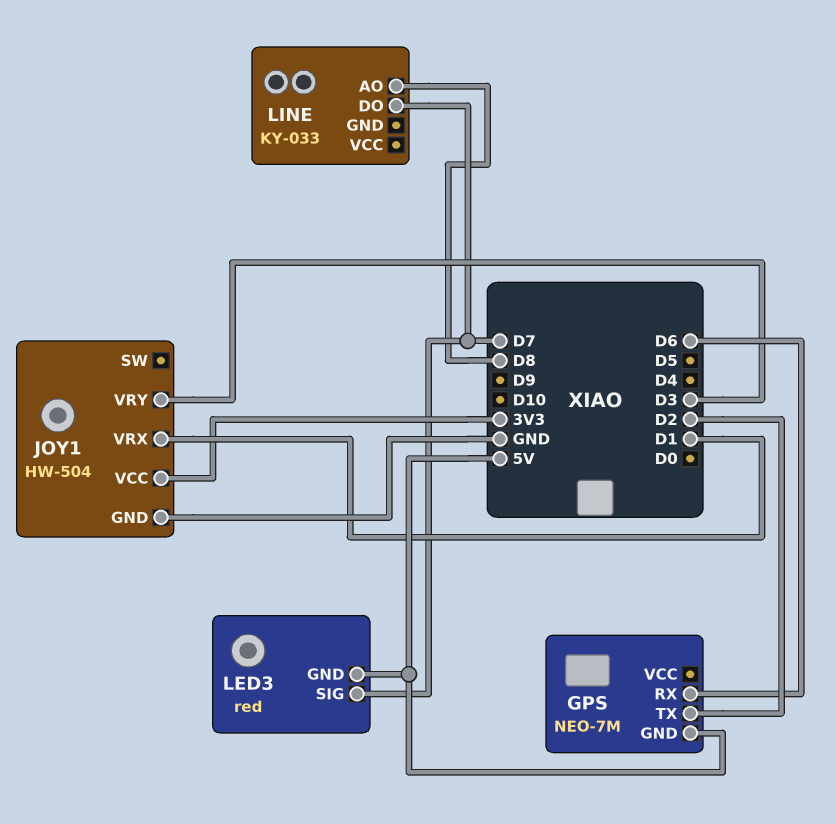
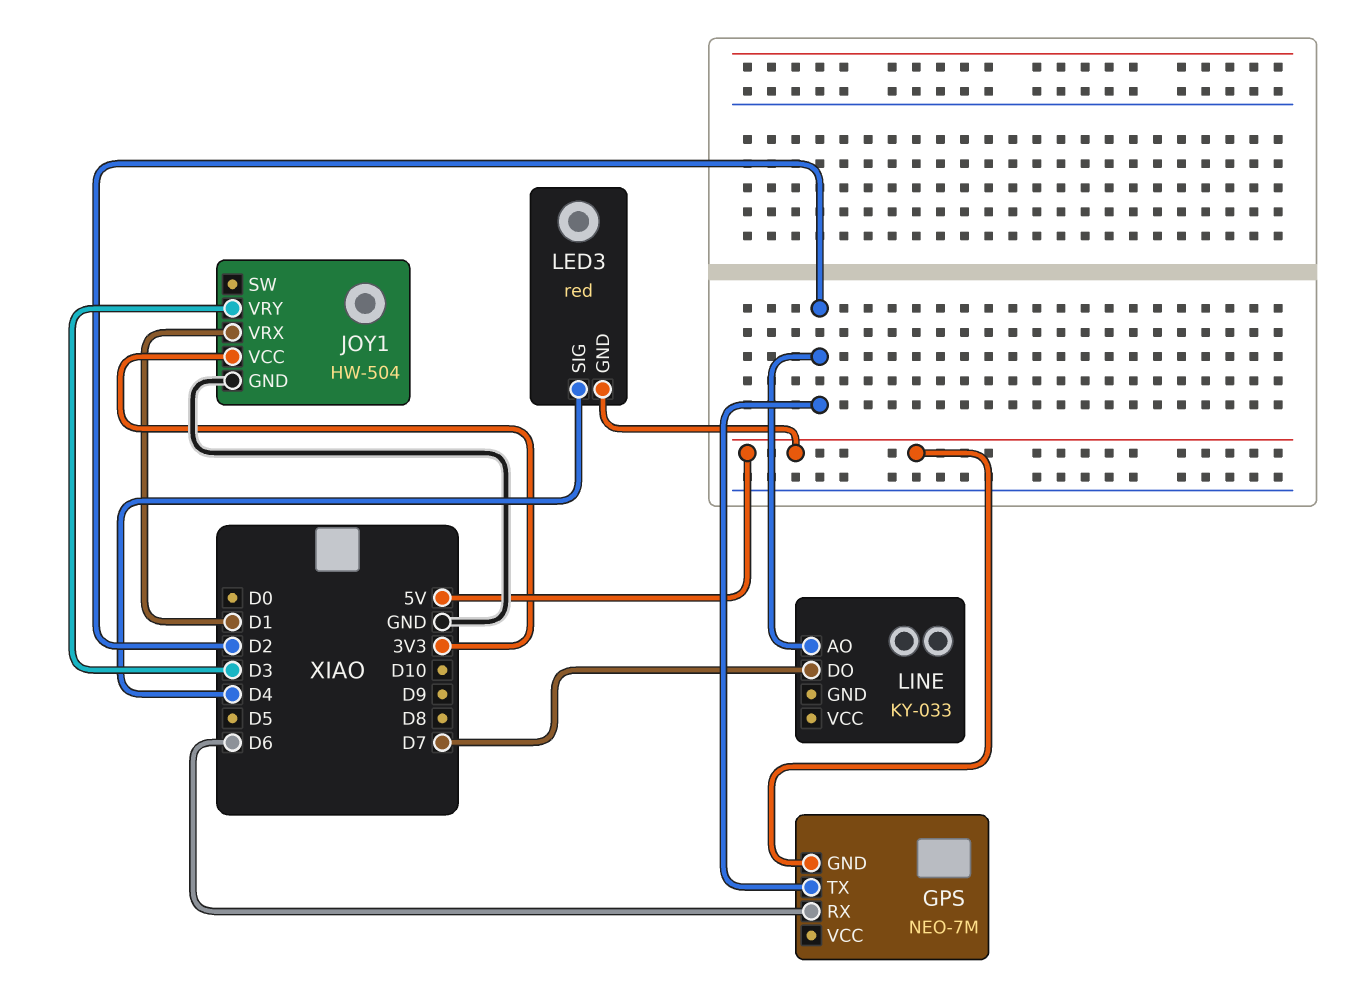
LED3 pin SIG: D7 -> D4
LINE pin AO: D8 -> D2

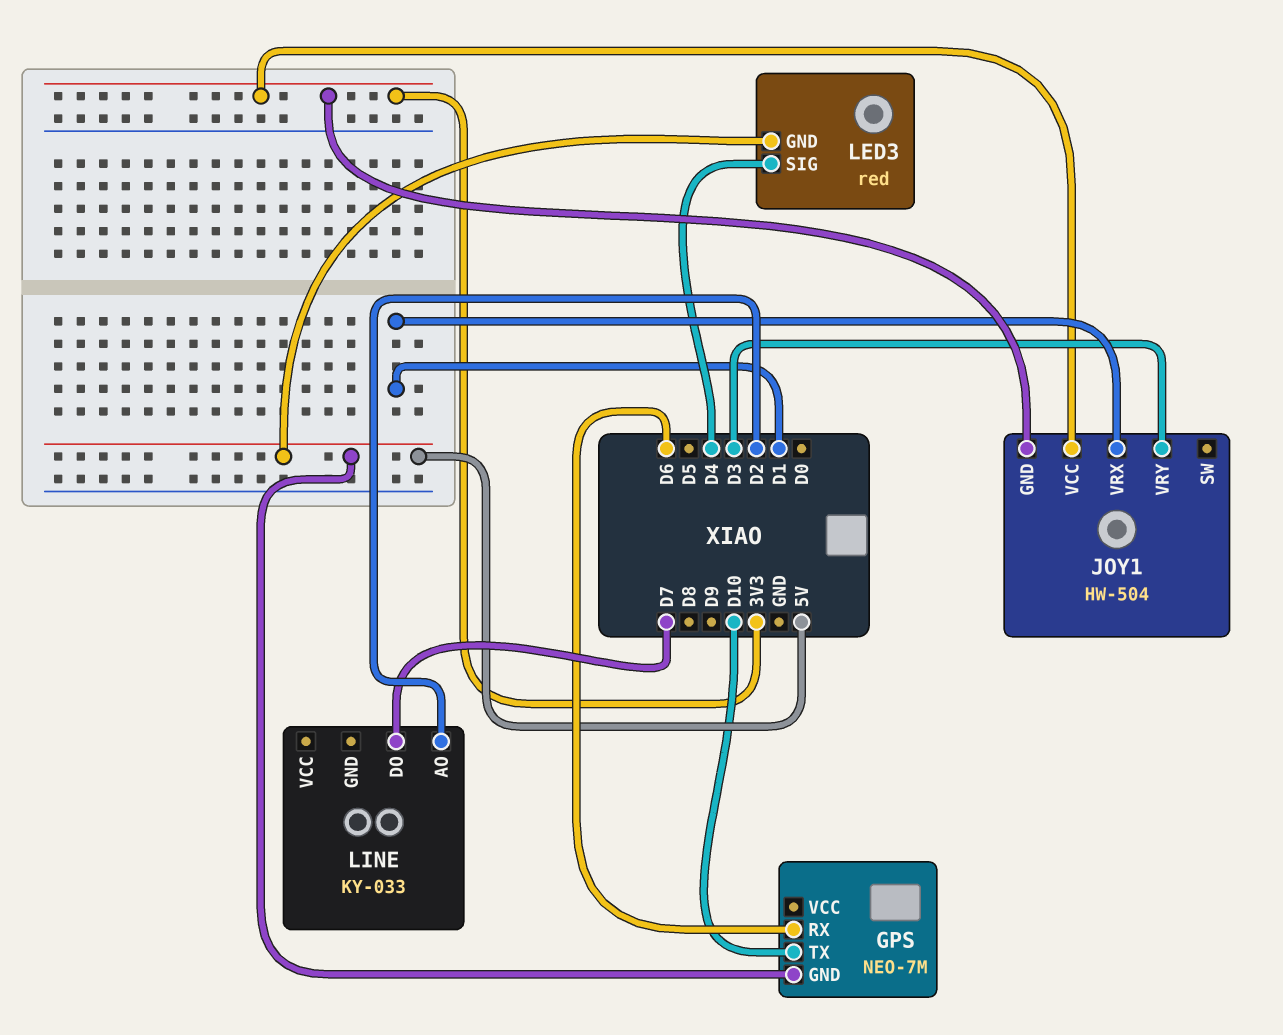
GPS pin TX: D2 -> D10
JOY1 pin GND: GND -> 3V3

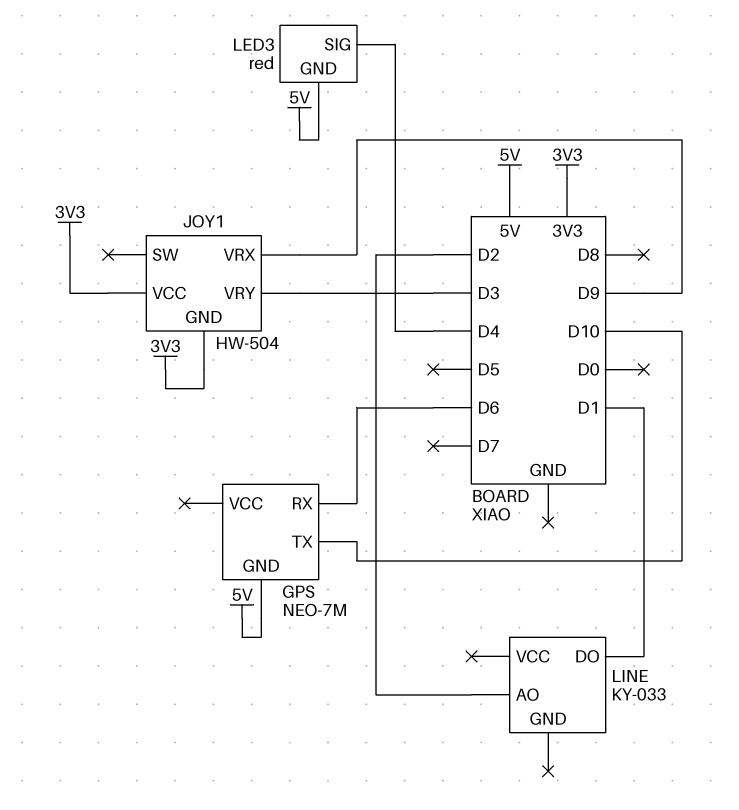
JOY1 pin VRX: D1 -> D9
LINE pin DO: D7 -> D1

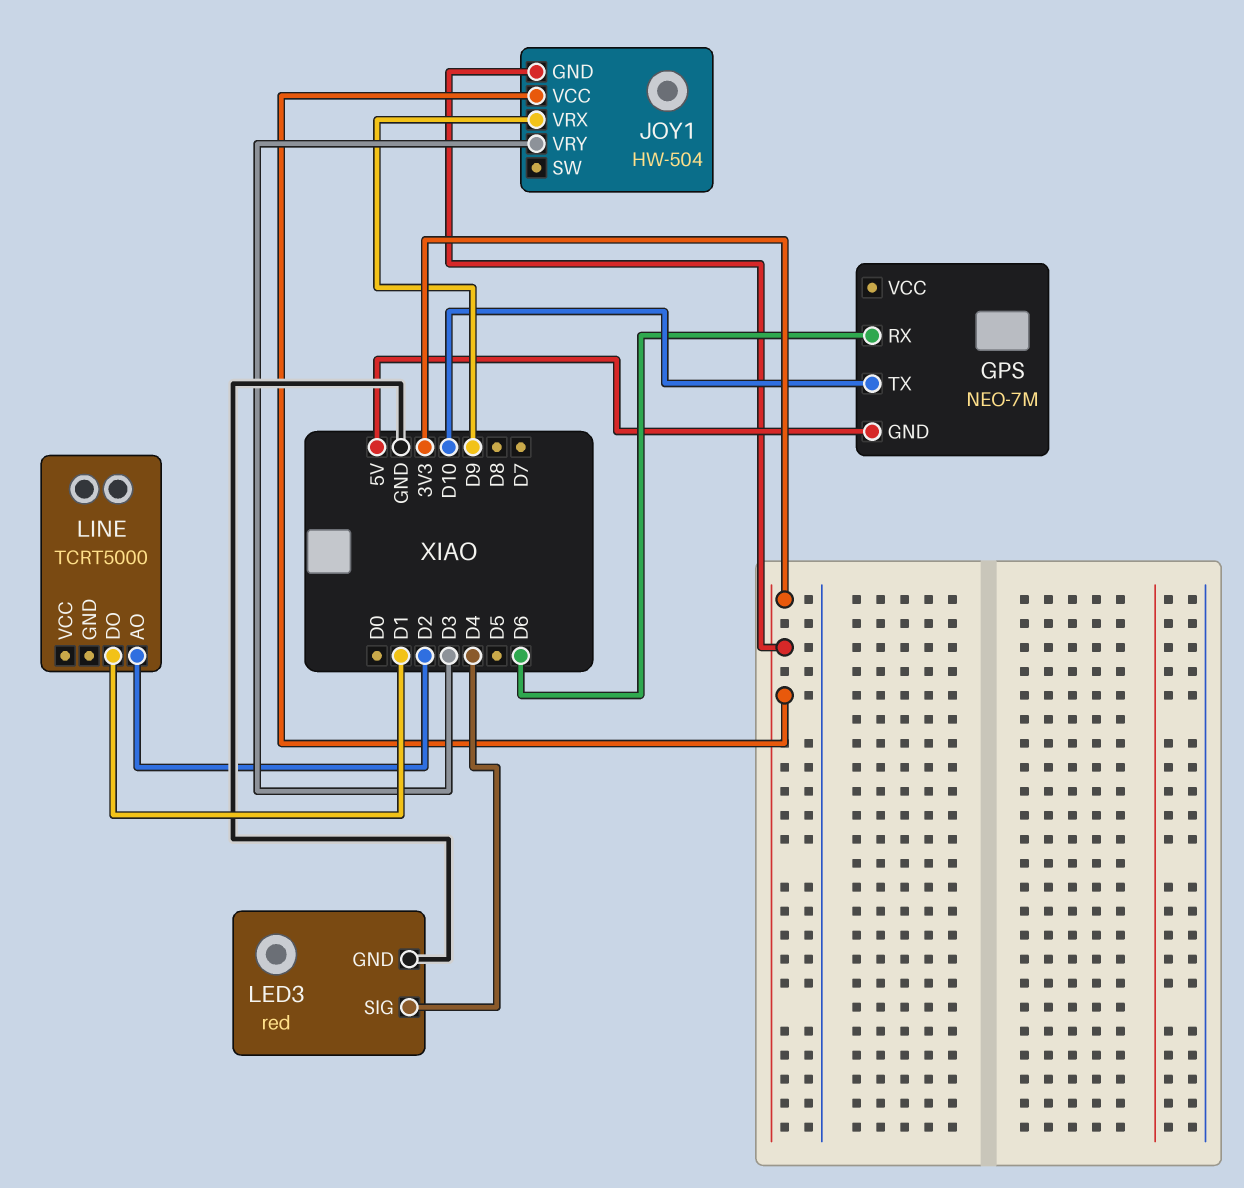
LED3 pin GND: 5V -> GND
LINE: KY-033 -> TCRT5000

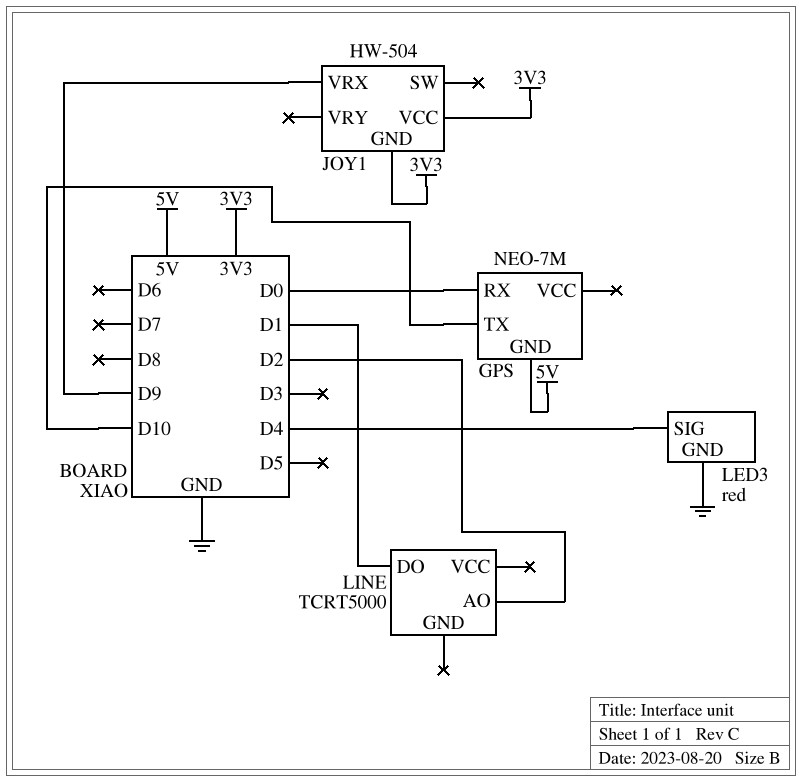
GPS pin RX: D6 -> D0
JOY1 pin VRY: D3 -> none

